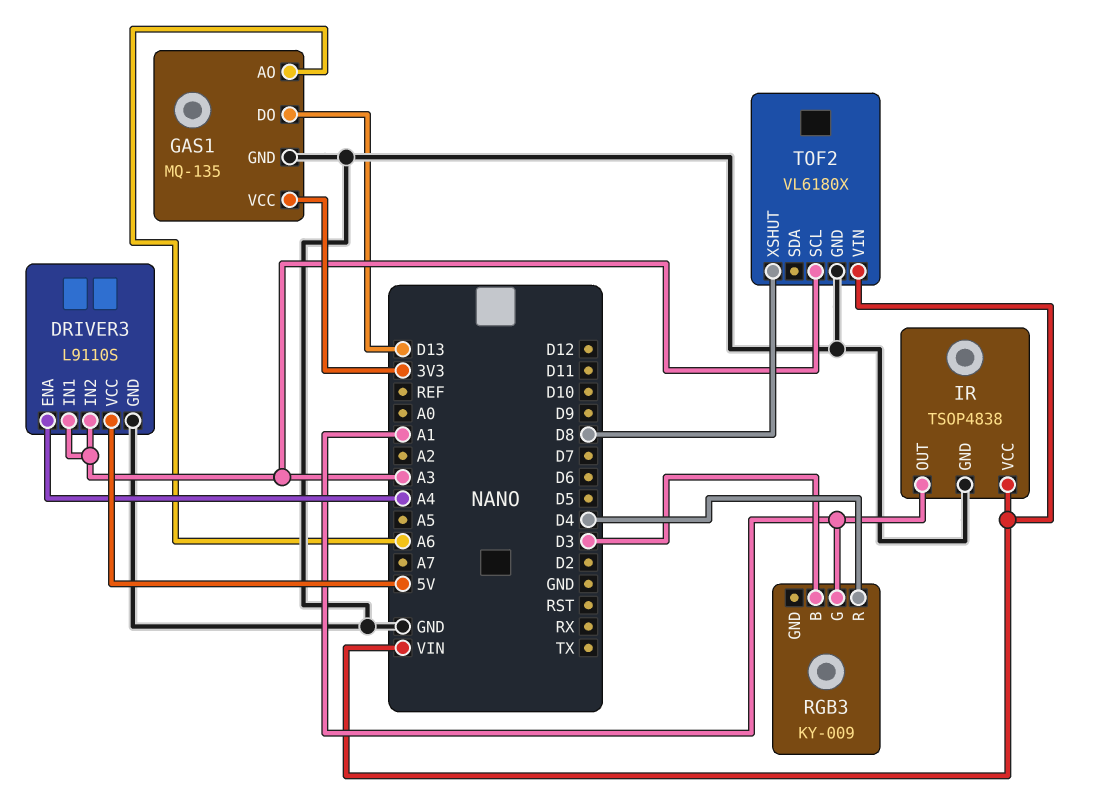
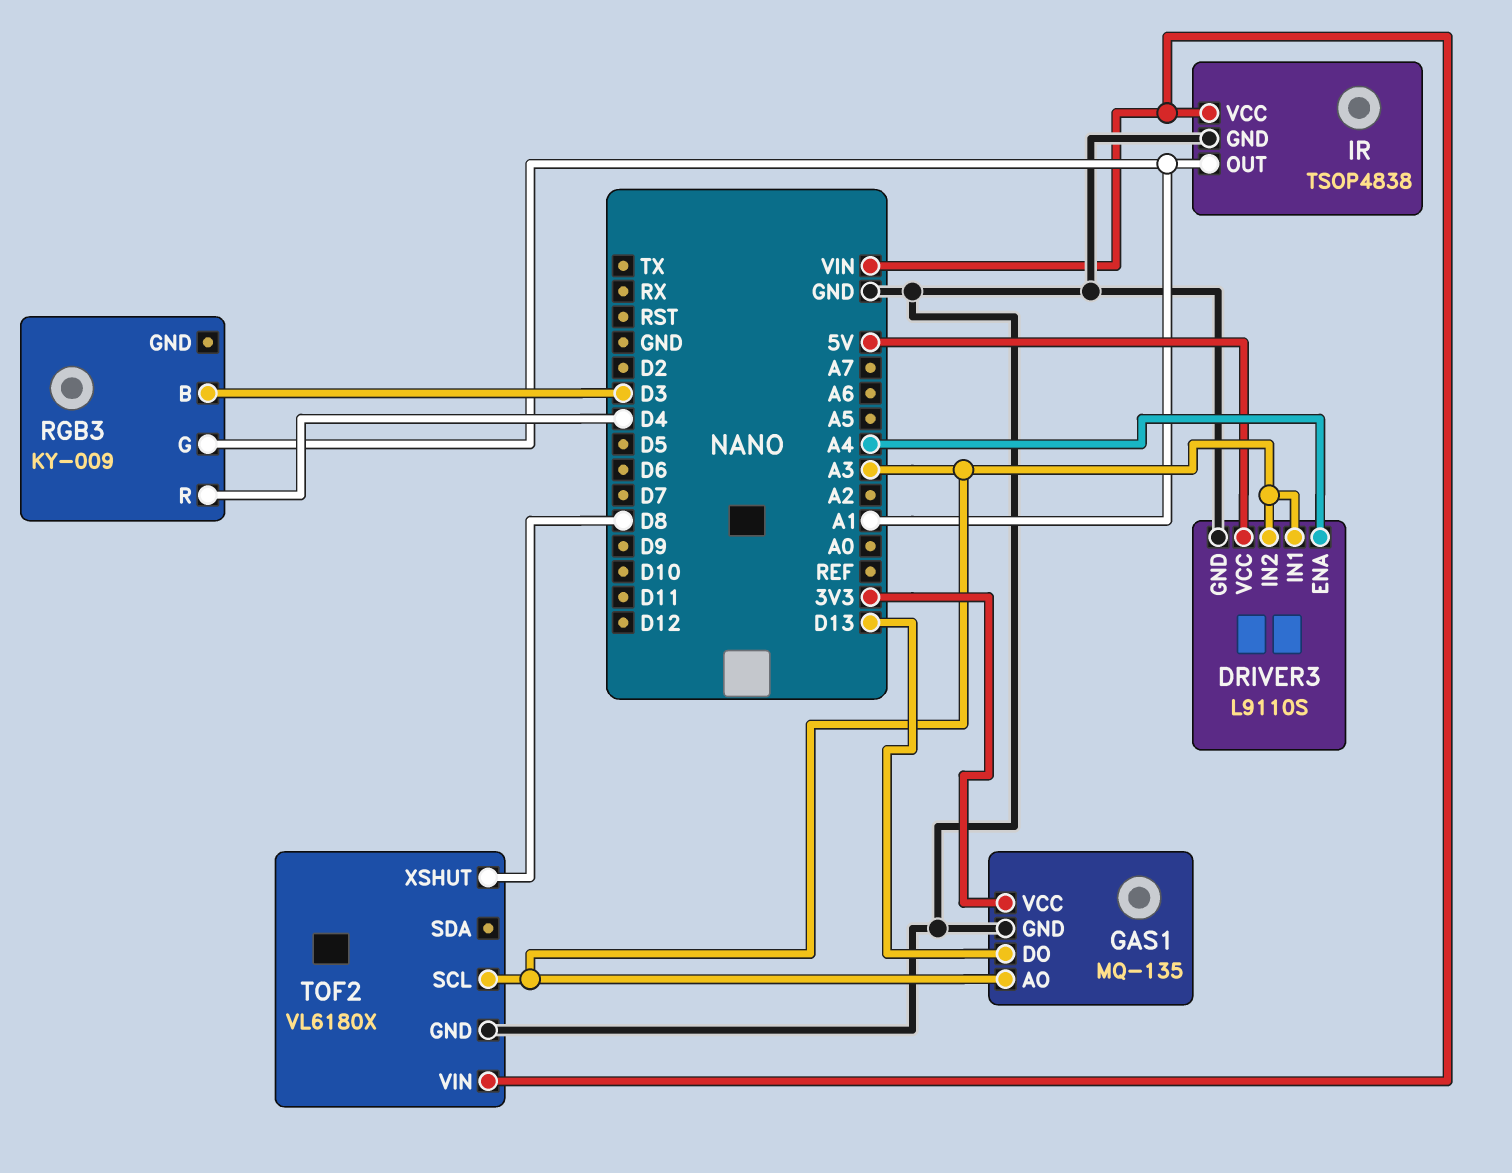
GAS1 pin AO: A6 -> A3

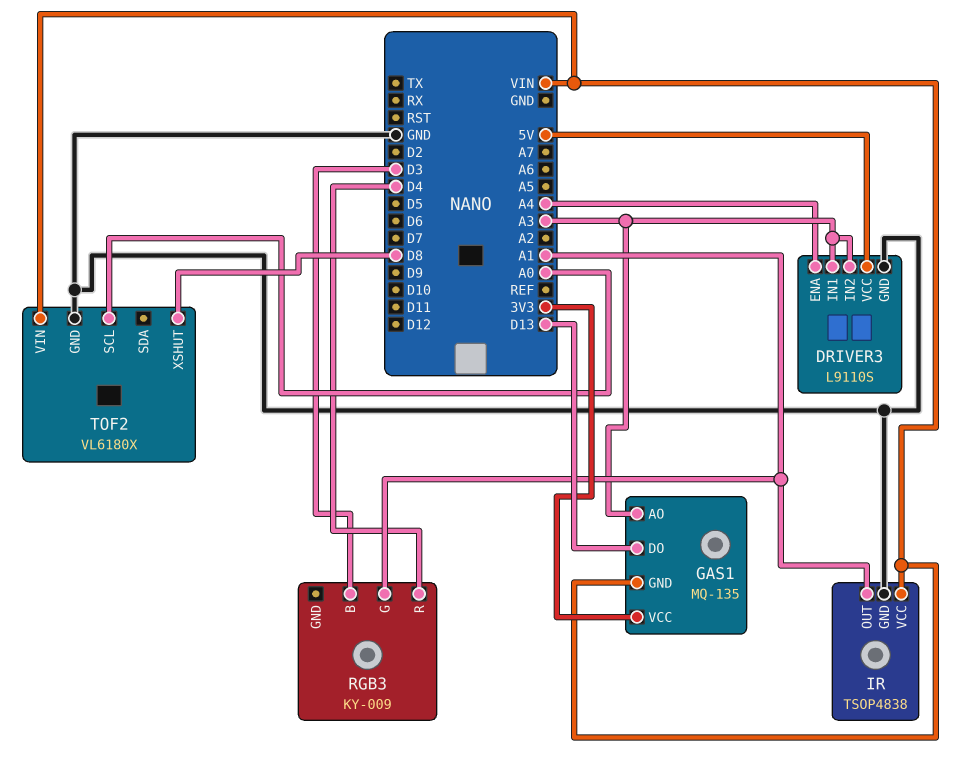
GAS1 pin GND: GND -> VIN
TOF2 pin SCL: A3 -> A0

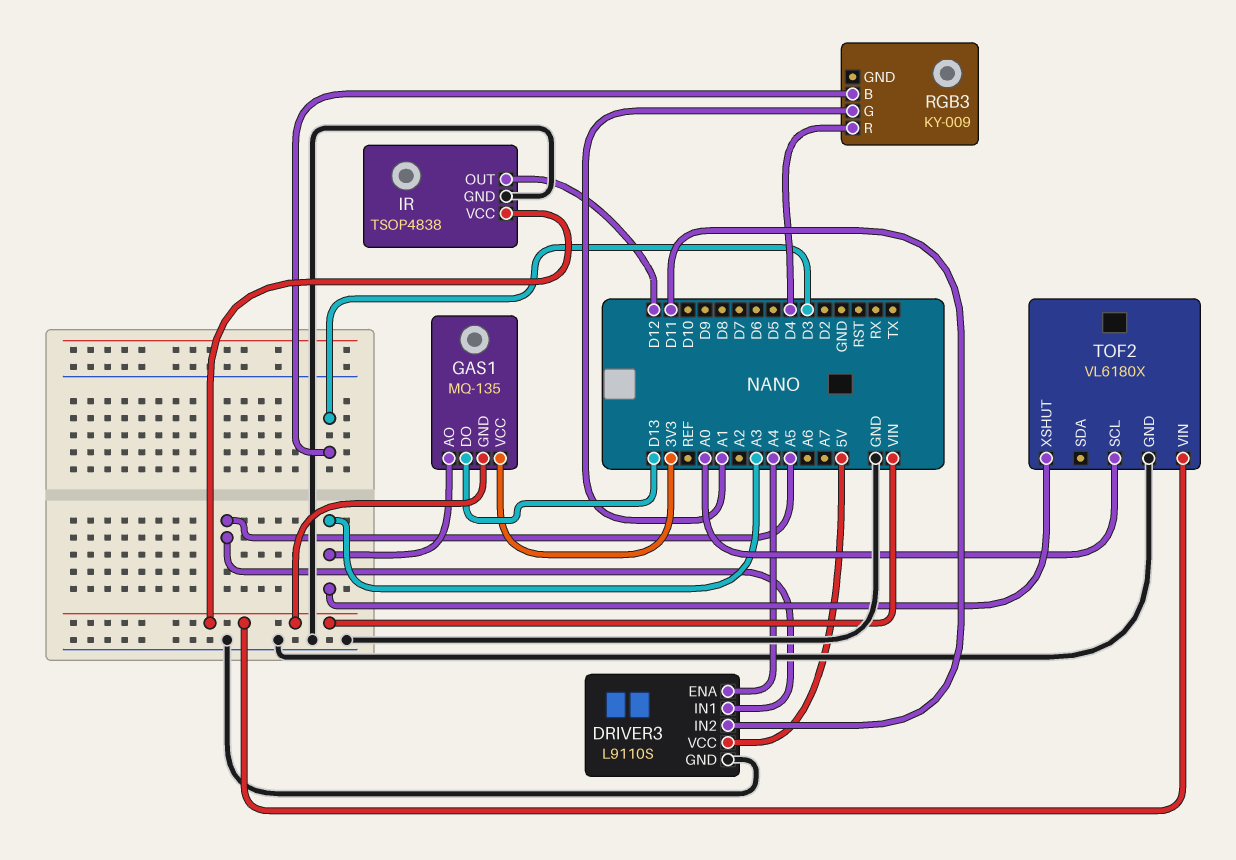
DRIVER3 pin IN1: A3 -> A5
DRIVER3 pin IN2: A3 -> D11
IR pin OUT: A1 -> D12
TOF2 pin XSHUT: D8 -> A3

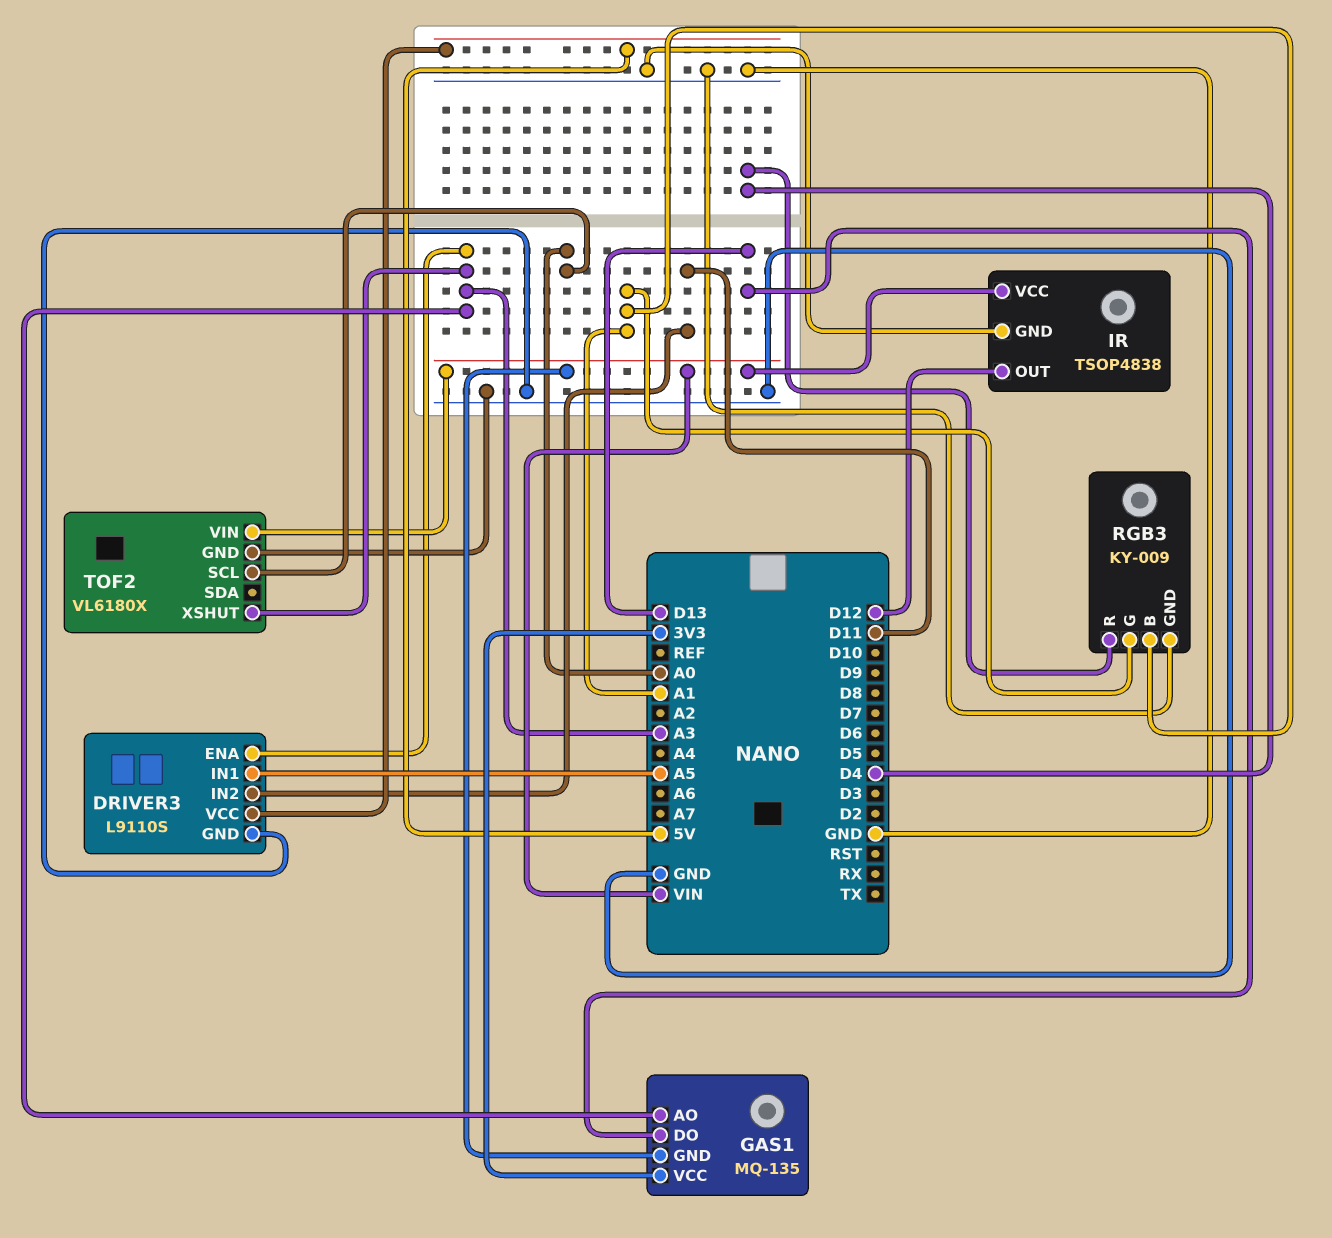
DRIVER3 pin ENA: A4 -> A3
RGB3 pin B: D3 -> A1
RGB3 pin GND: none -> GND

